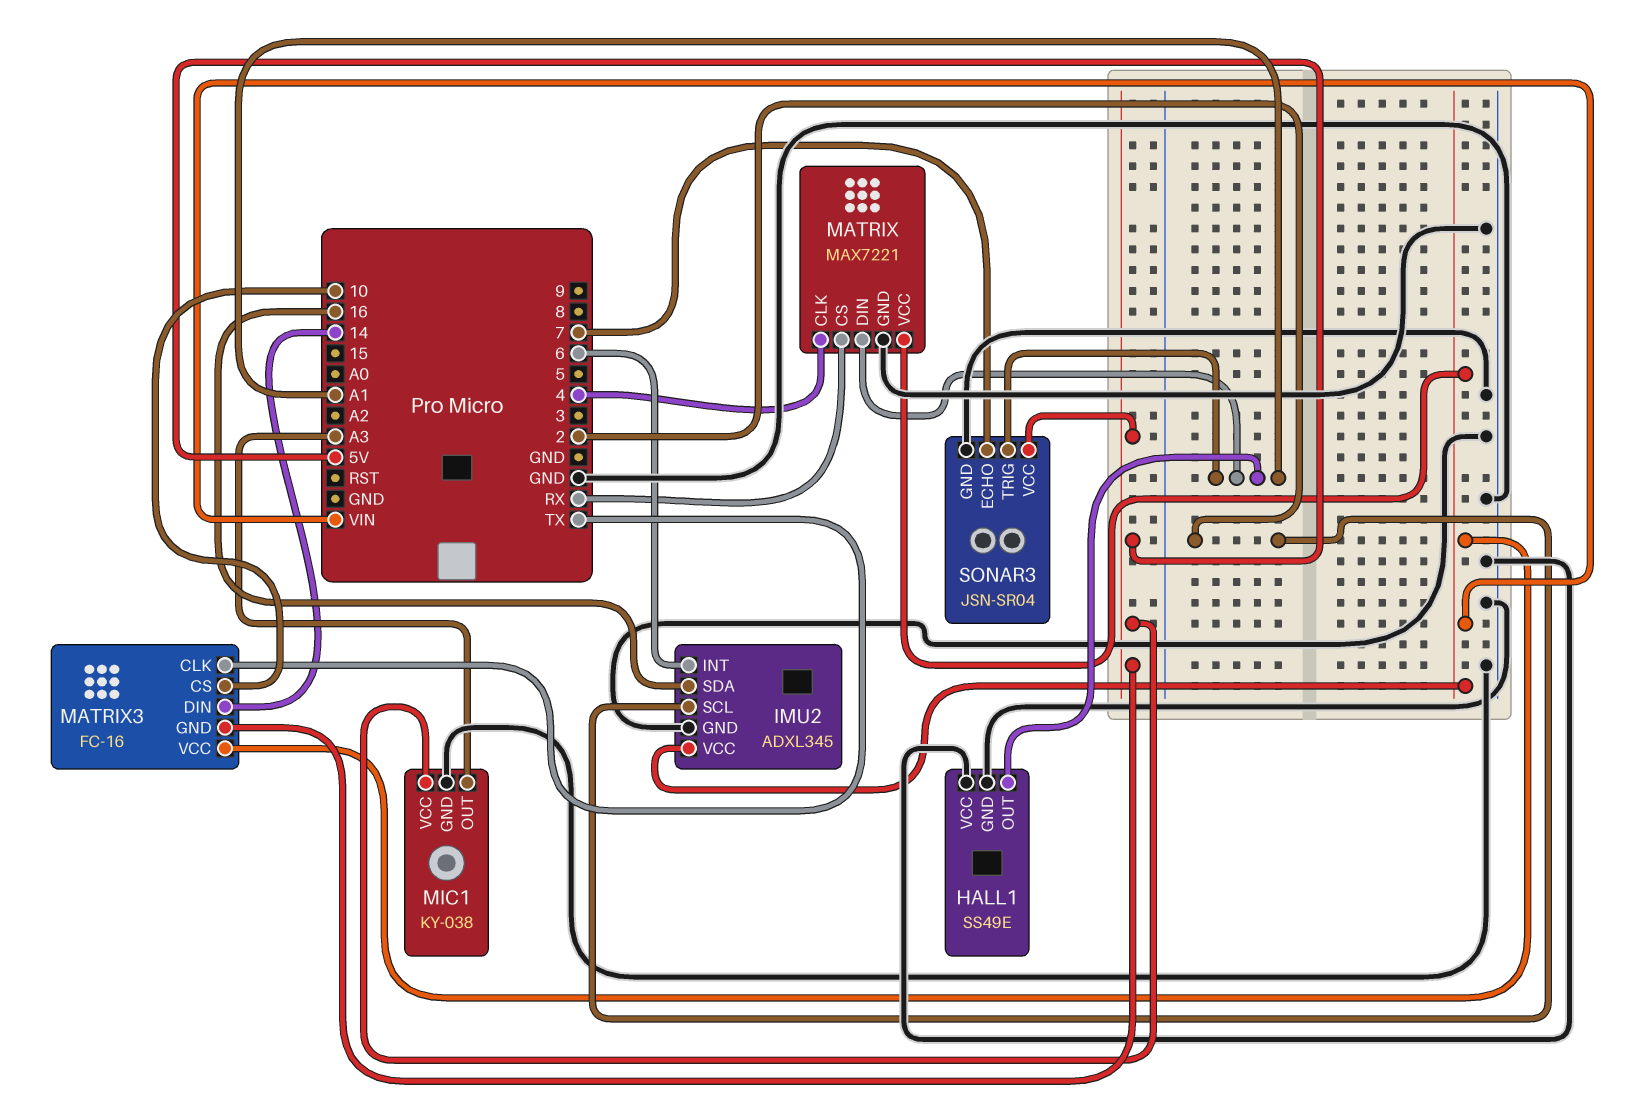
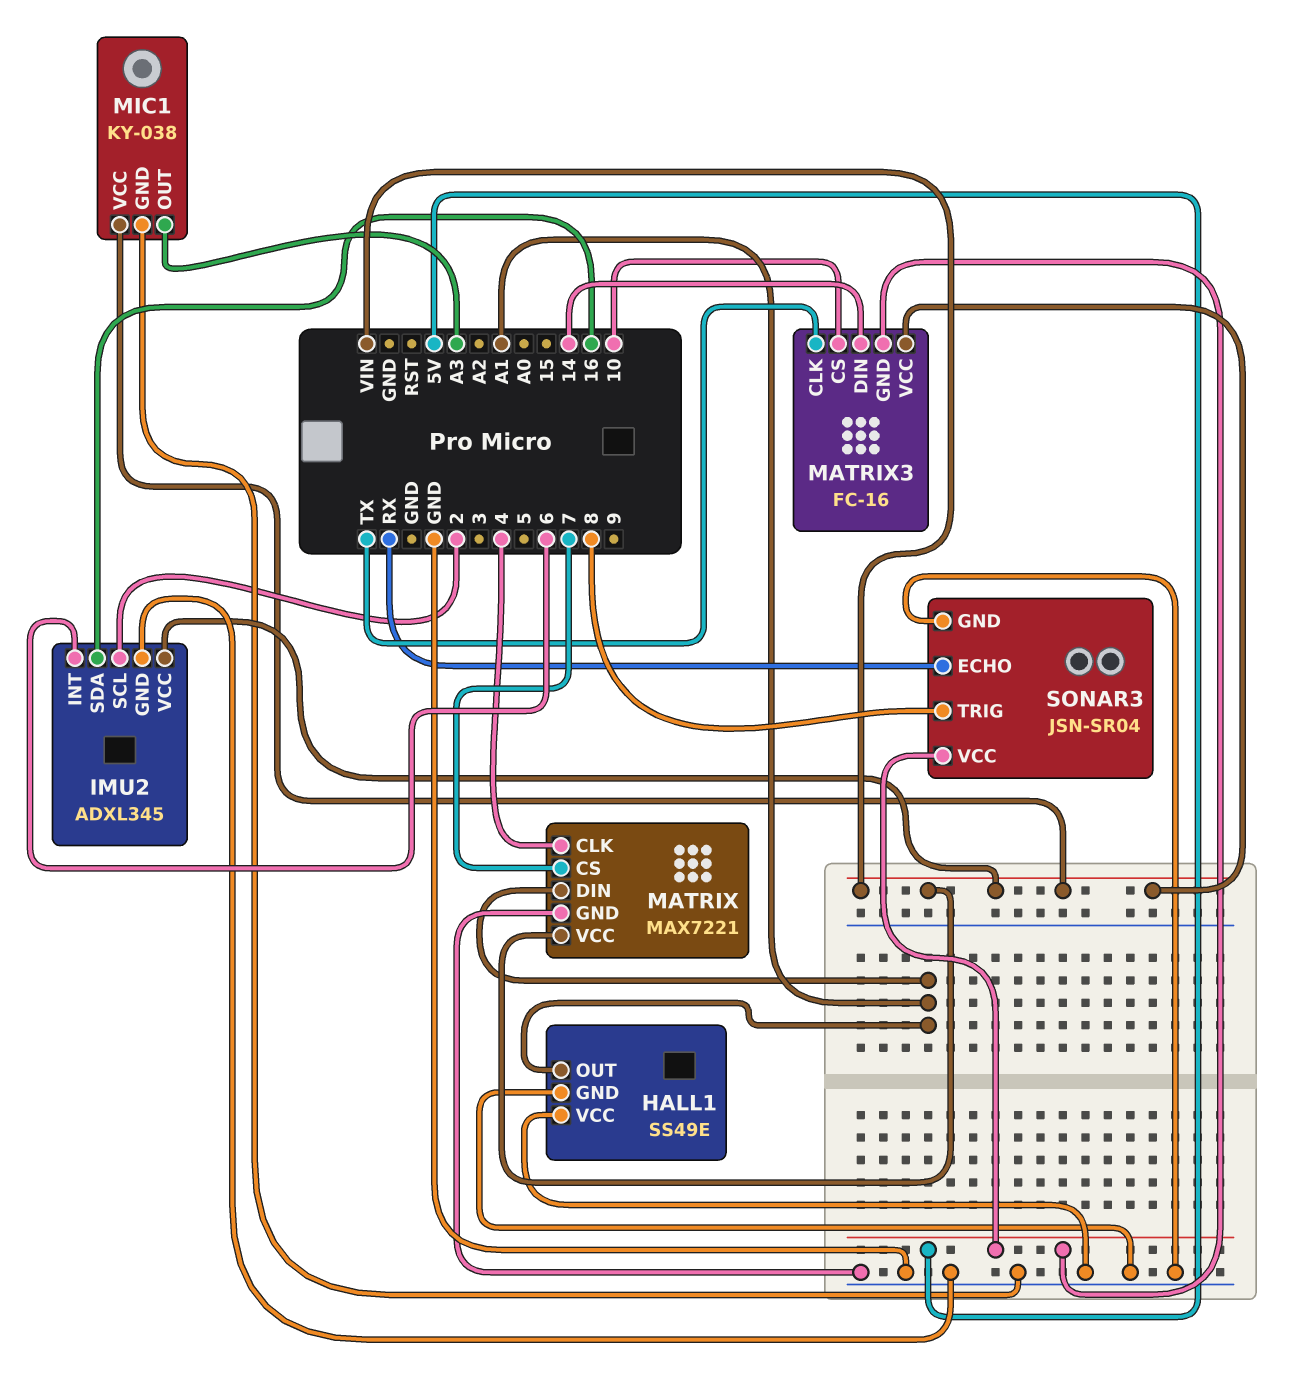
MATRIX pin CS: RX -> 7
MIC1 pin VCC: 5V -> VIN
SONAR3 pin ECHO: 7 -> RX
SONAR3 pin TRIG: A1 -> 8

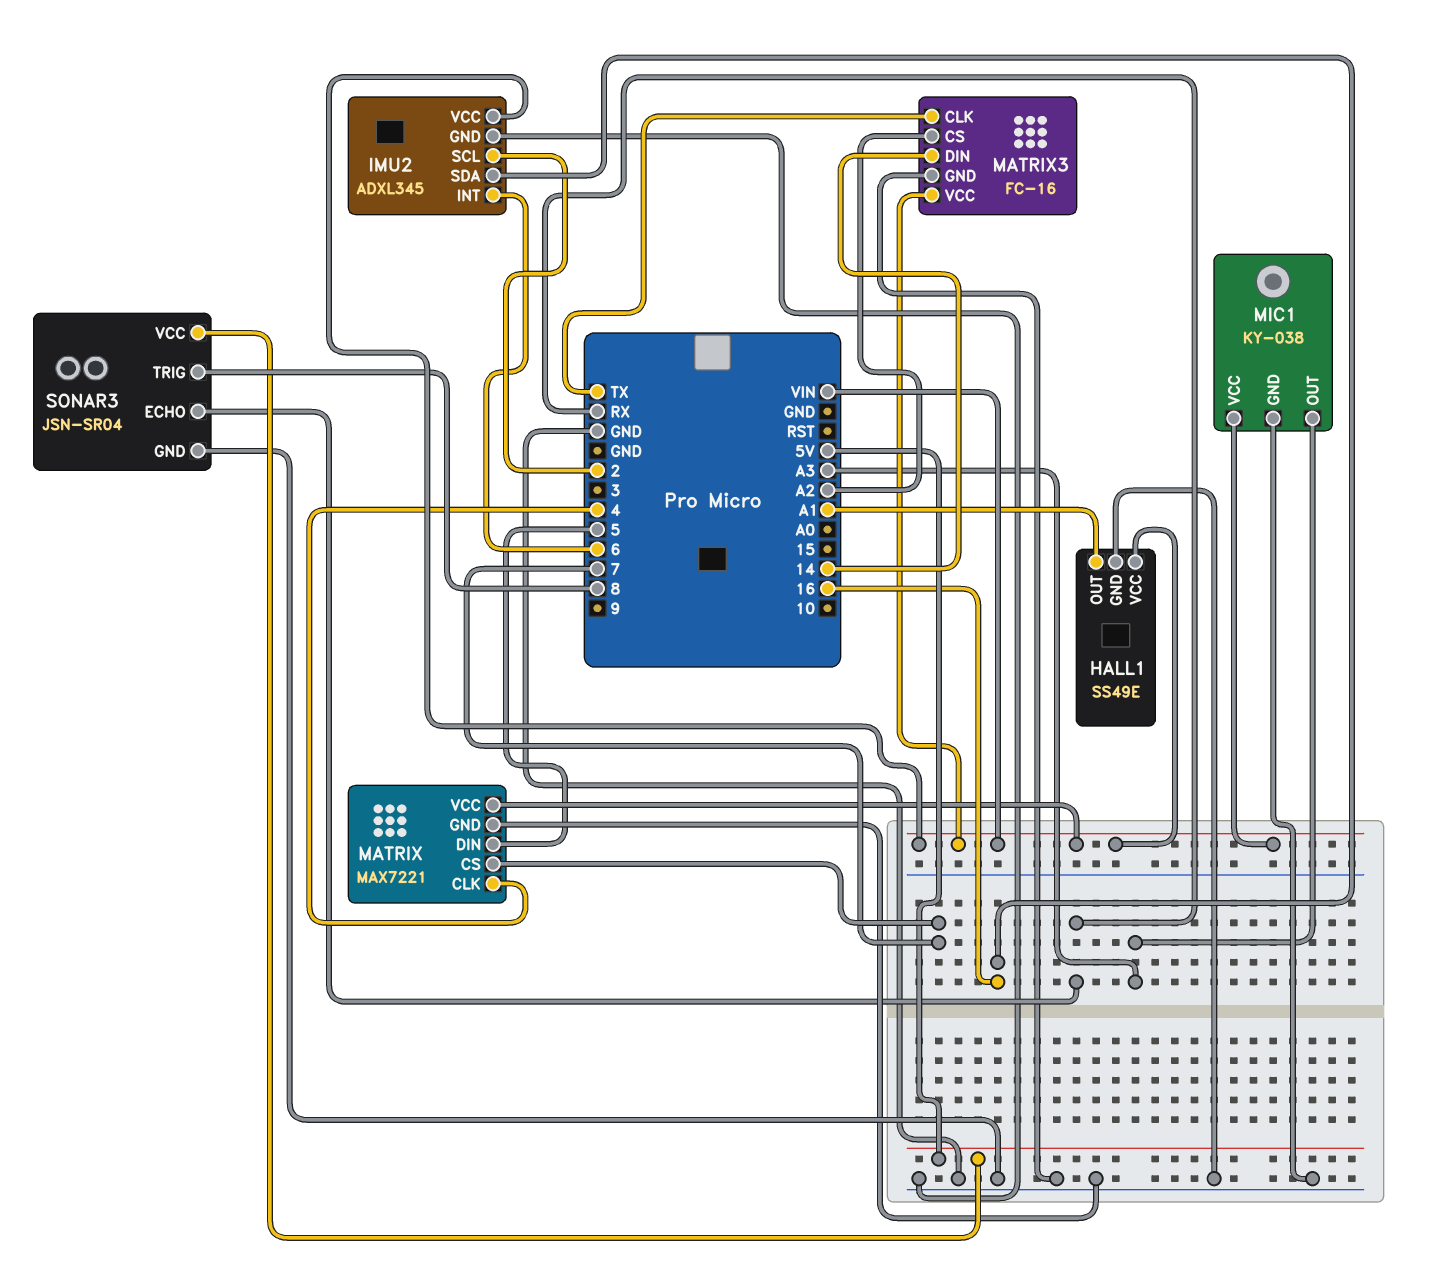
HALL1 pin VCC: GND -> VIN
MATRIX pin DIN: A1 -> 5
MATRIX3 pin CS: 10 -> A2
MATRIX3 pin GND: 5V -> GND

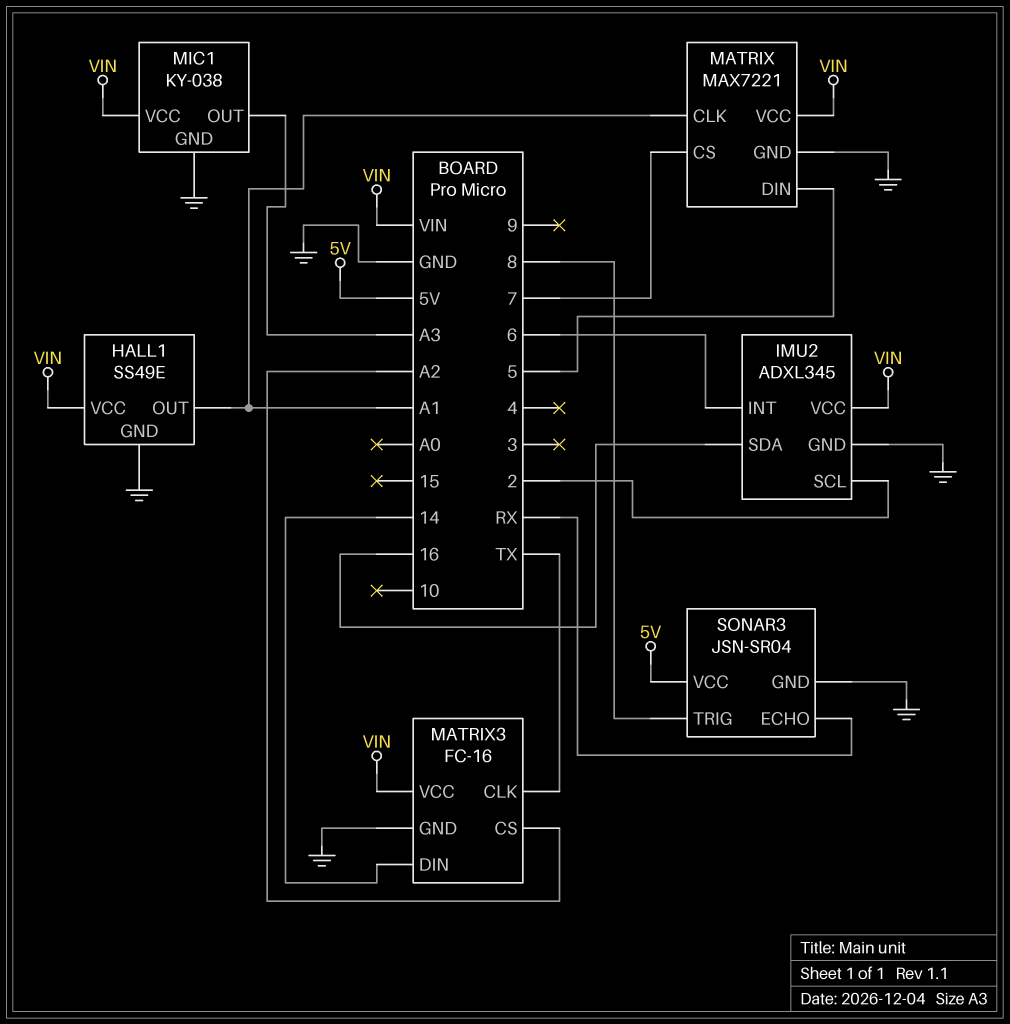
MATRIX pin CLK: 4 -> A1

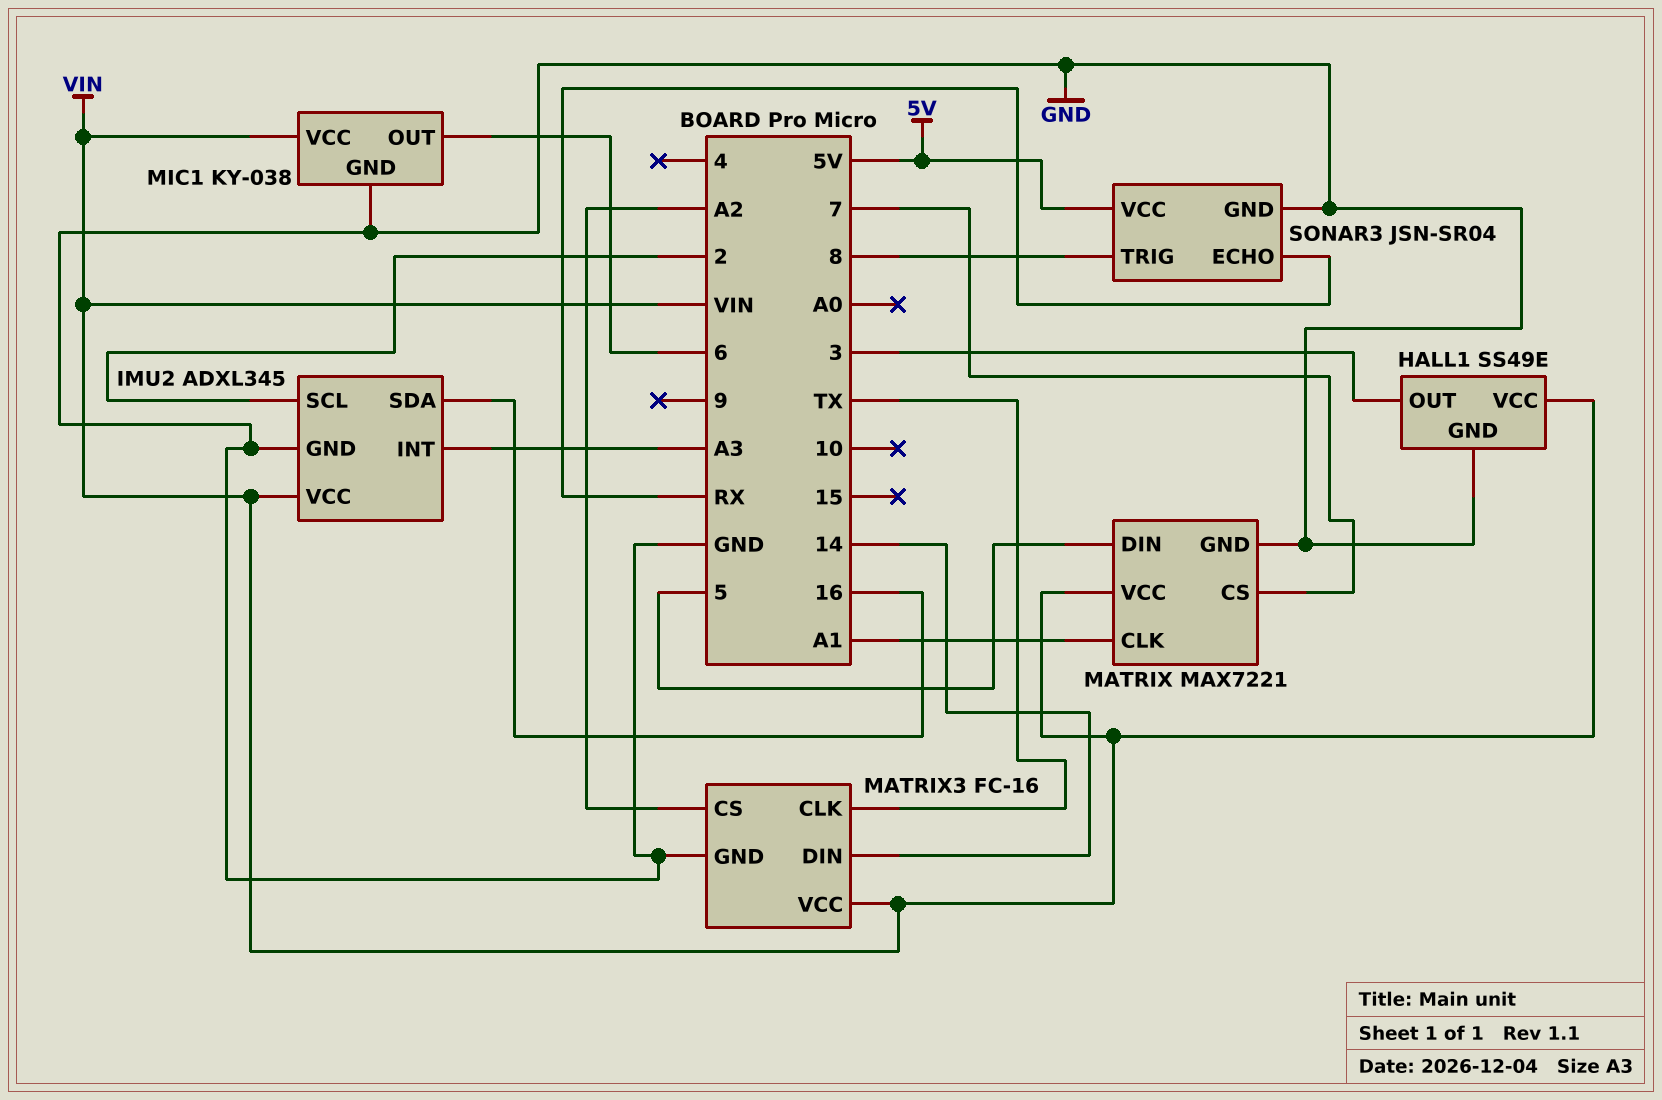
HALL1 pin OUT: A1 -> 3
IMU2 pin INT: 6 -> A3
MIC1 pin OUT: A3 -> 6

